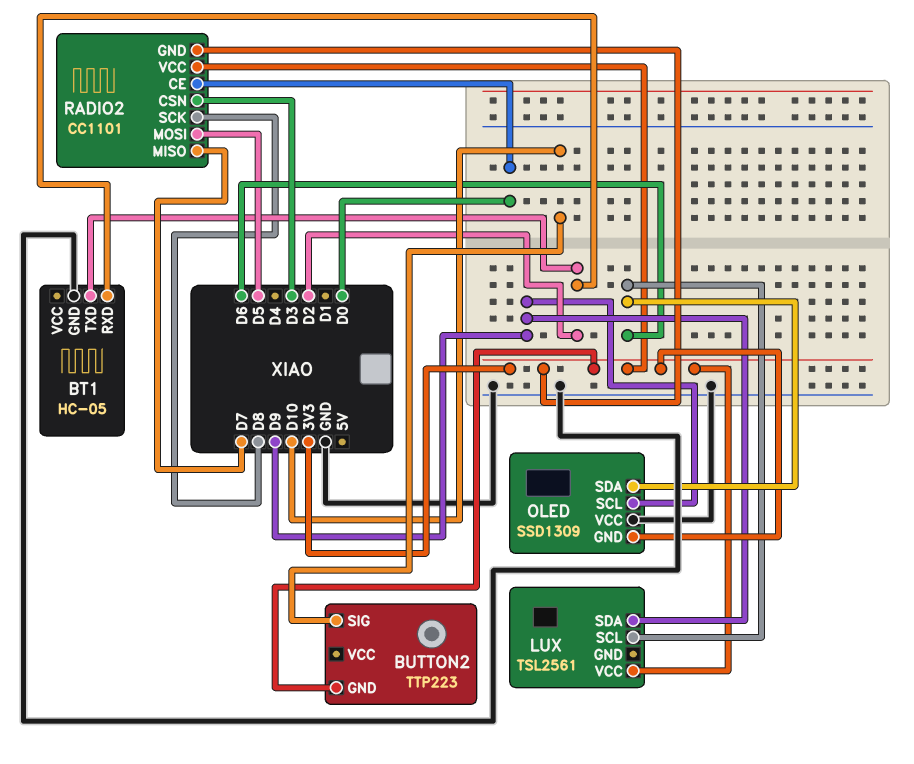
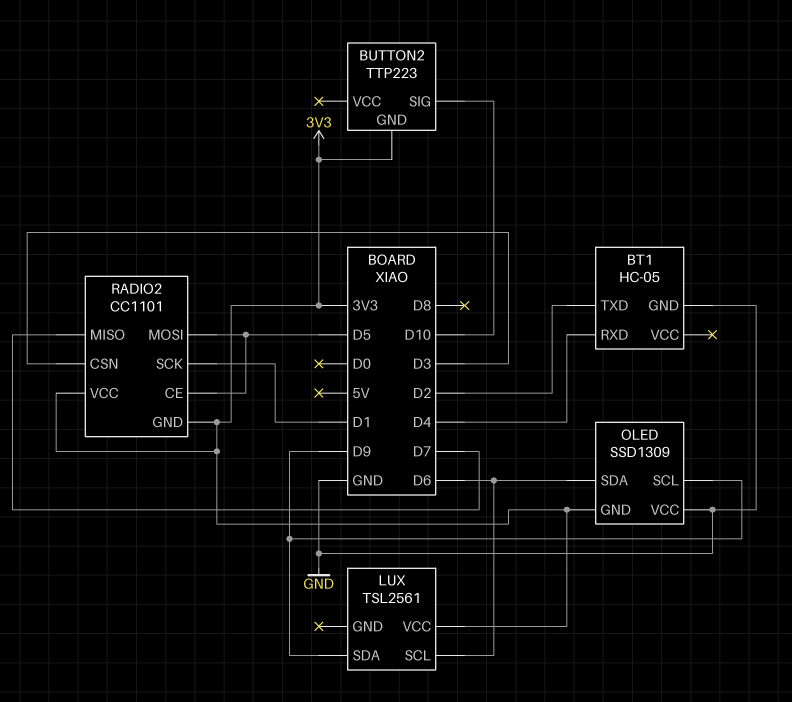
BT1 pin RXD: D2 -> D4
RADIO2 pin CE: D0 -> D5
RADIO2 pin SCK: D8 -> D1

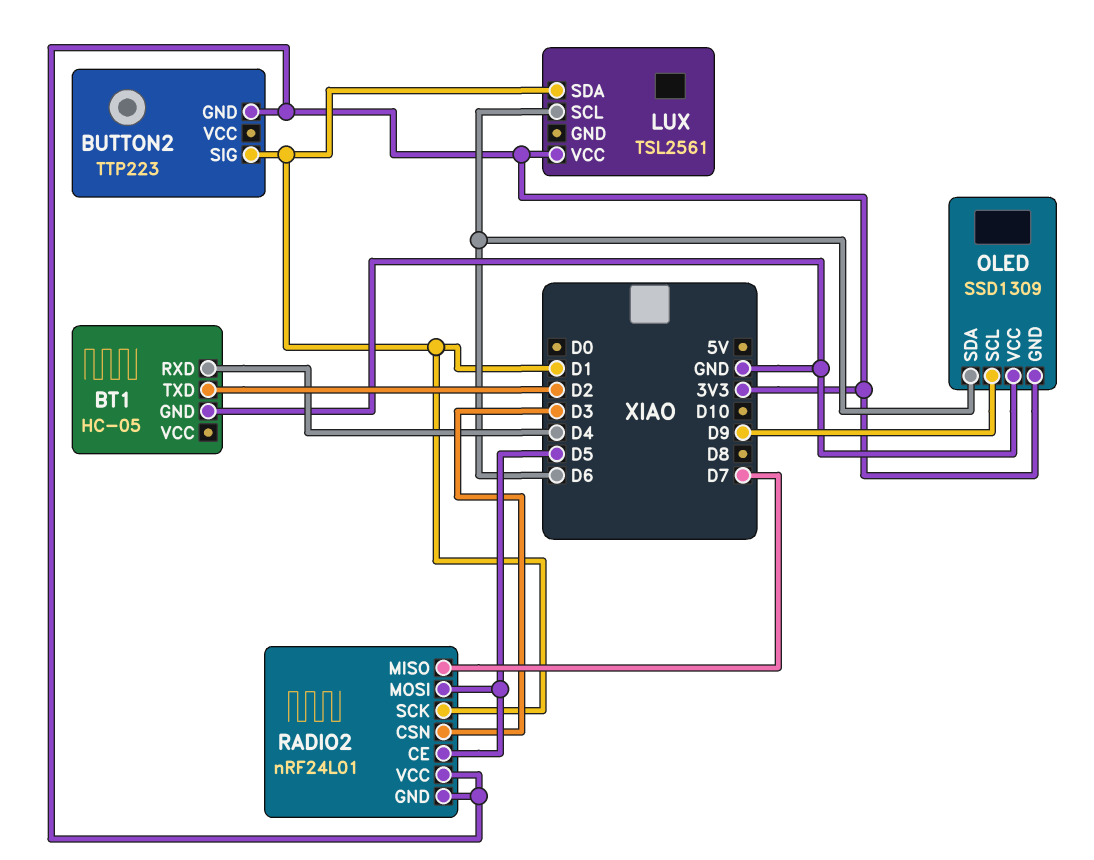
BUTTON2 pin SIG: D10 -> D1
LUX pin SDA: D9 -> D1
RADIO2: CC1101 -> nRF24L01

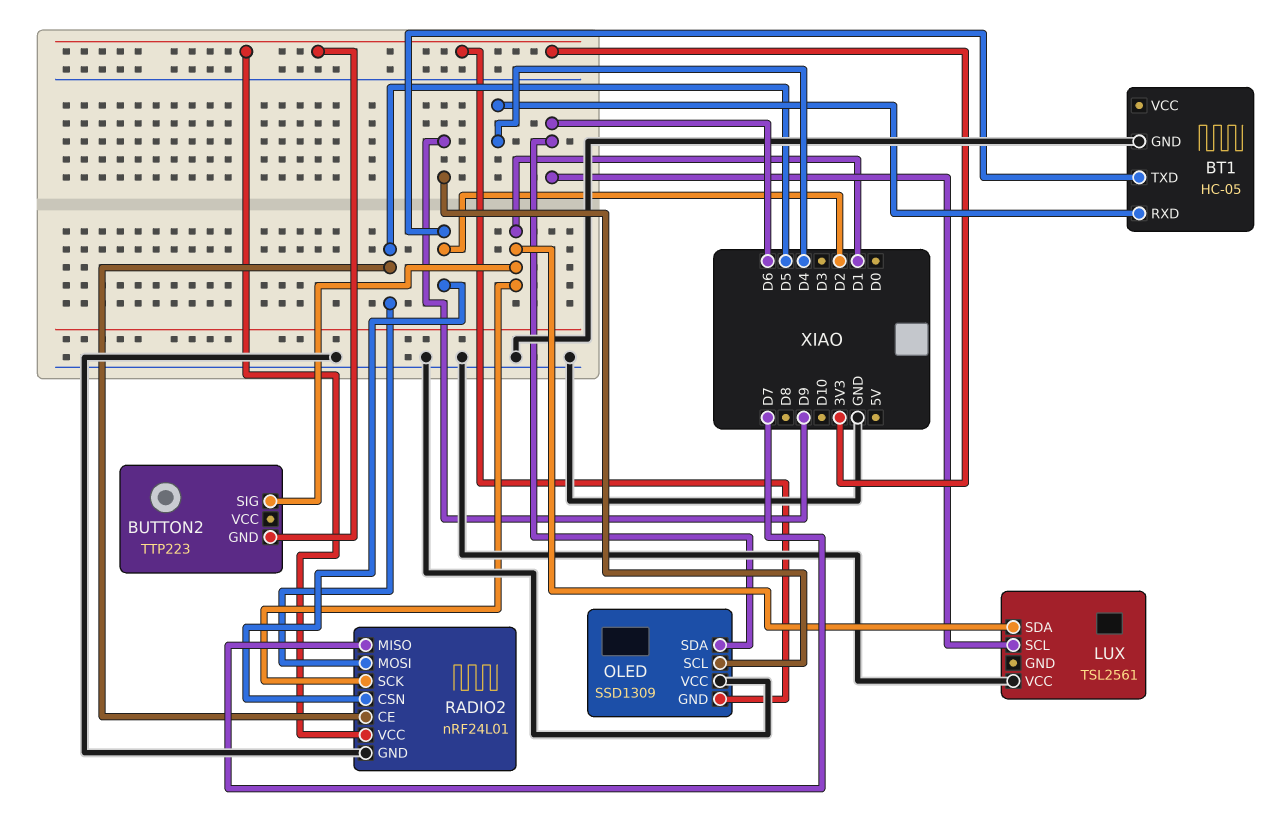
LUX pin VCC: 3V3 -> GND
RADIO2 pin CSN: D3 -> D2
RADIO2 pin GND: 3V3 -> GND

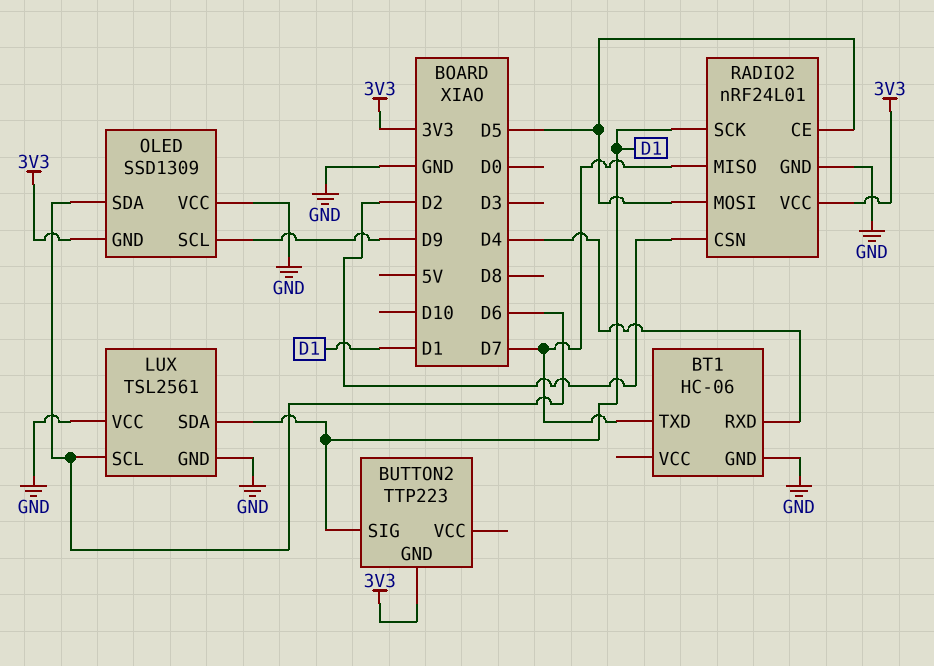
BT1: HC-05 -> HC-06
BT1 pin TXD: D2 -> D7
LUX pin GND: none -> GND

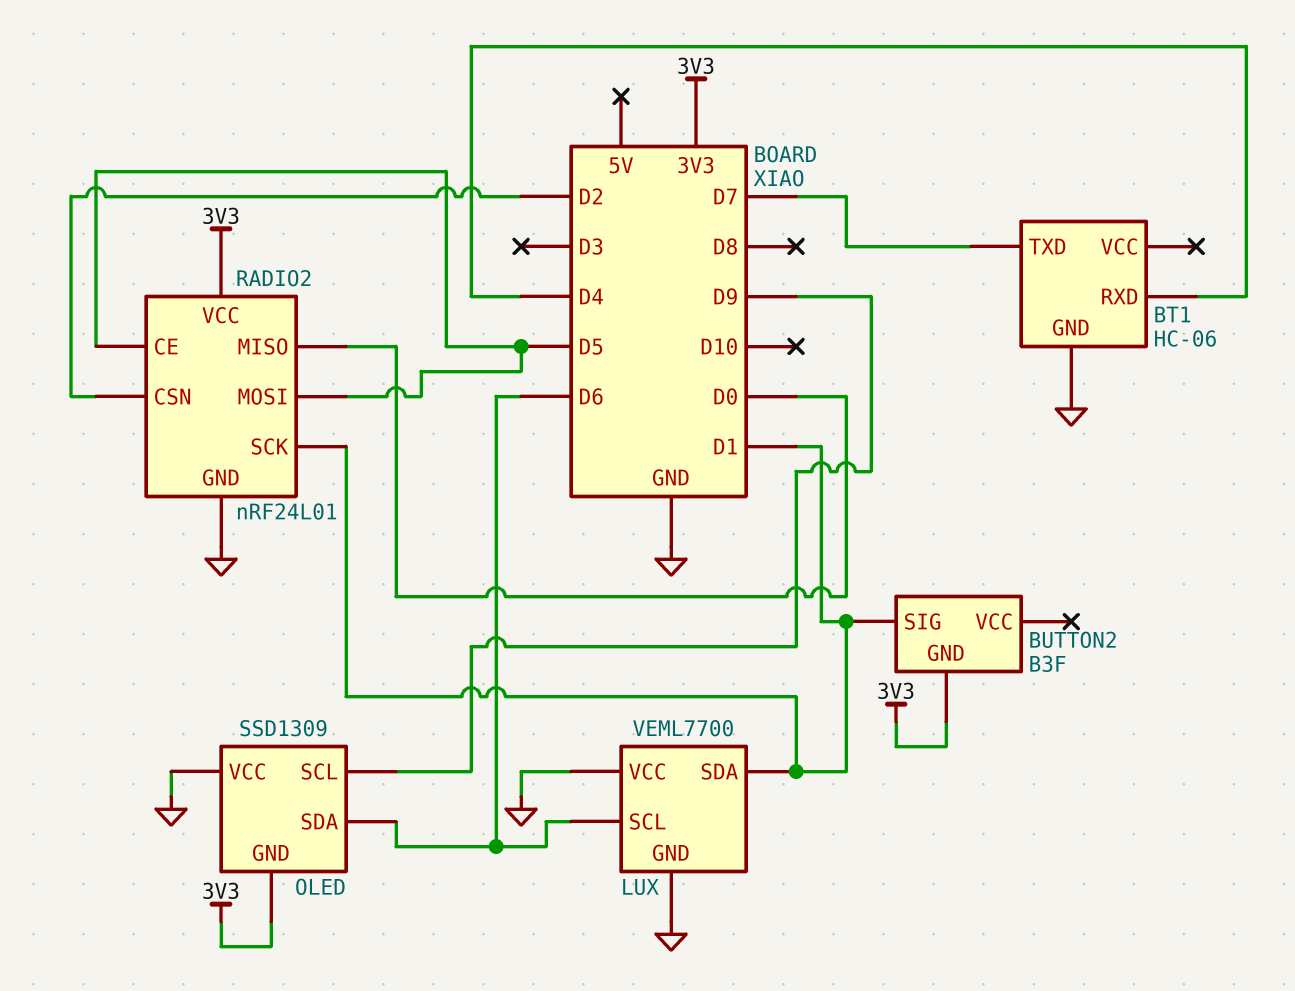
BUTTON2: TTP223 -> B3F
LUX: TSL2561 -> VEML7700
RADIO2 pin MISO: D7 -> D0

